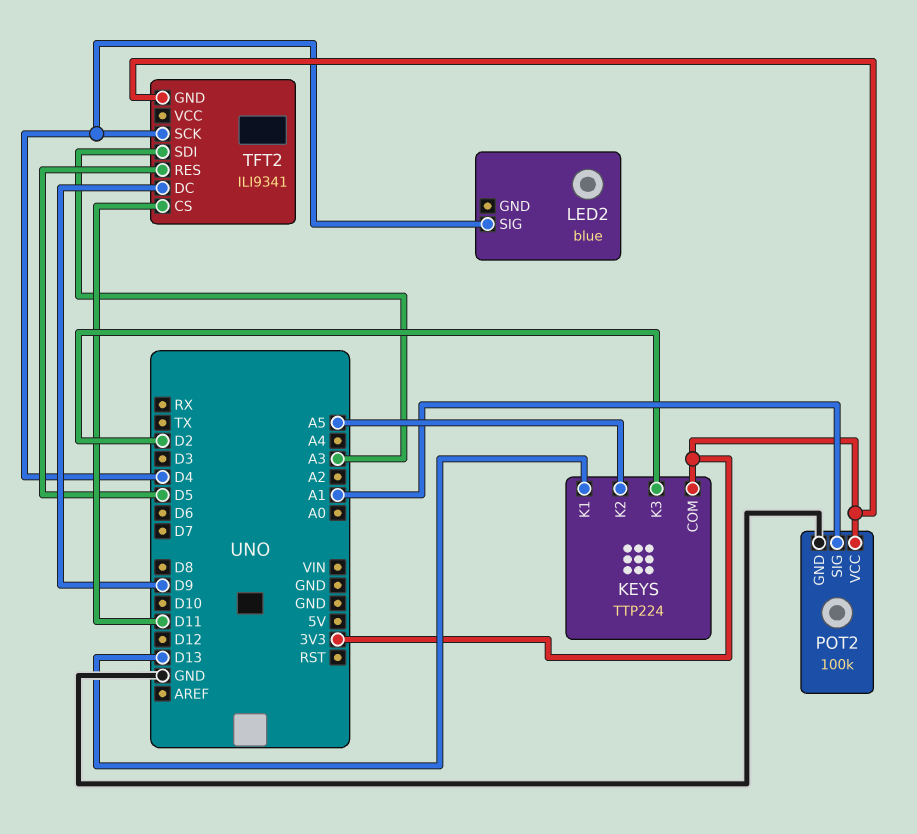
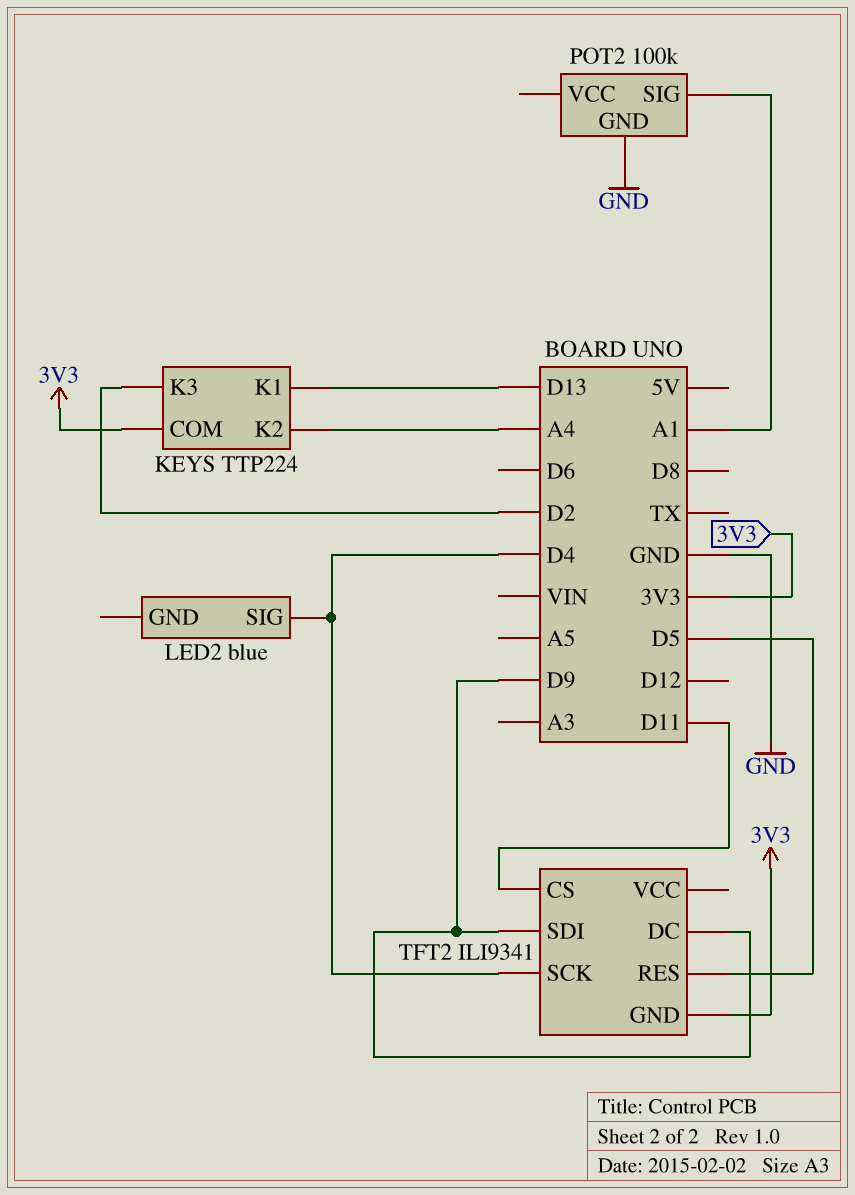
KEYS pin K2: A5 -> A4
POT2 pin VCC: 3V3 -> none
TFT2 pin SDI: A3 -> D9

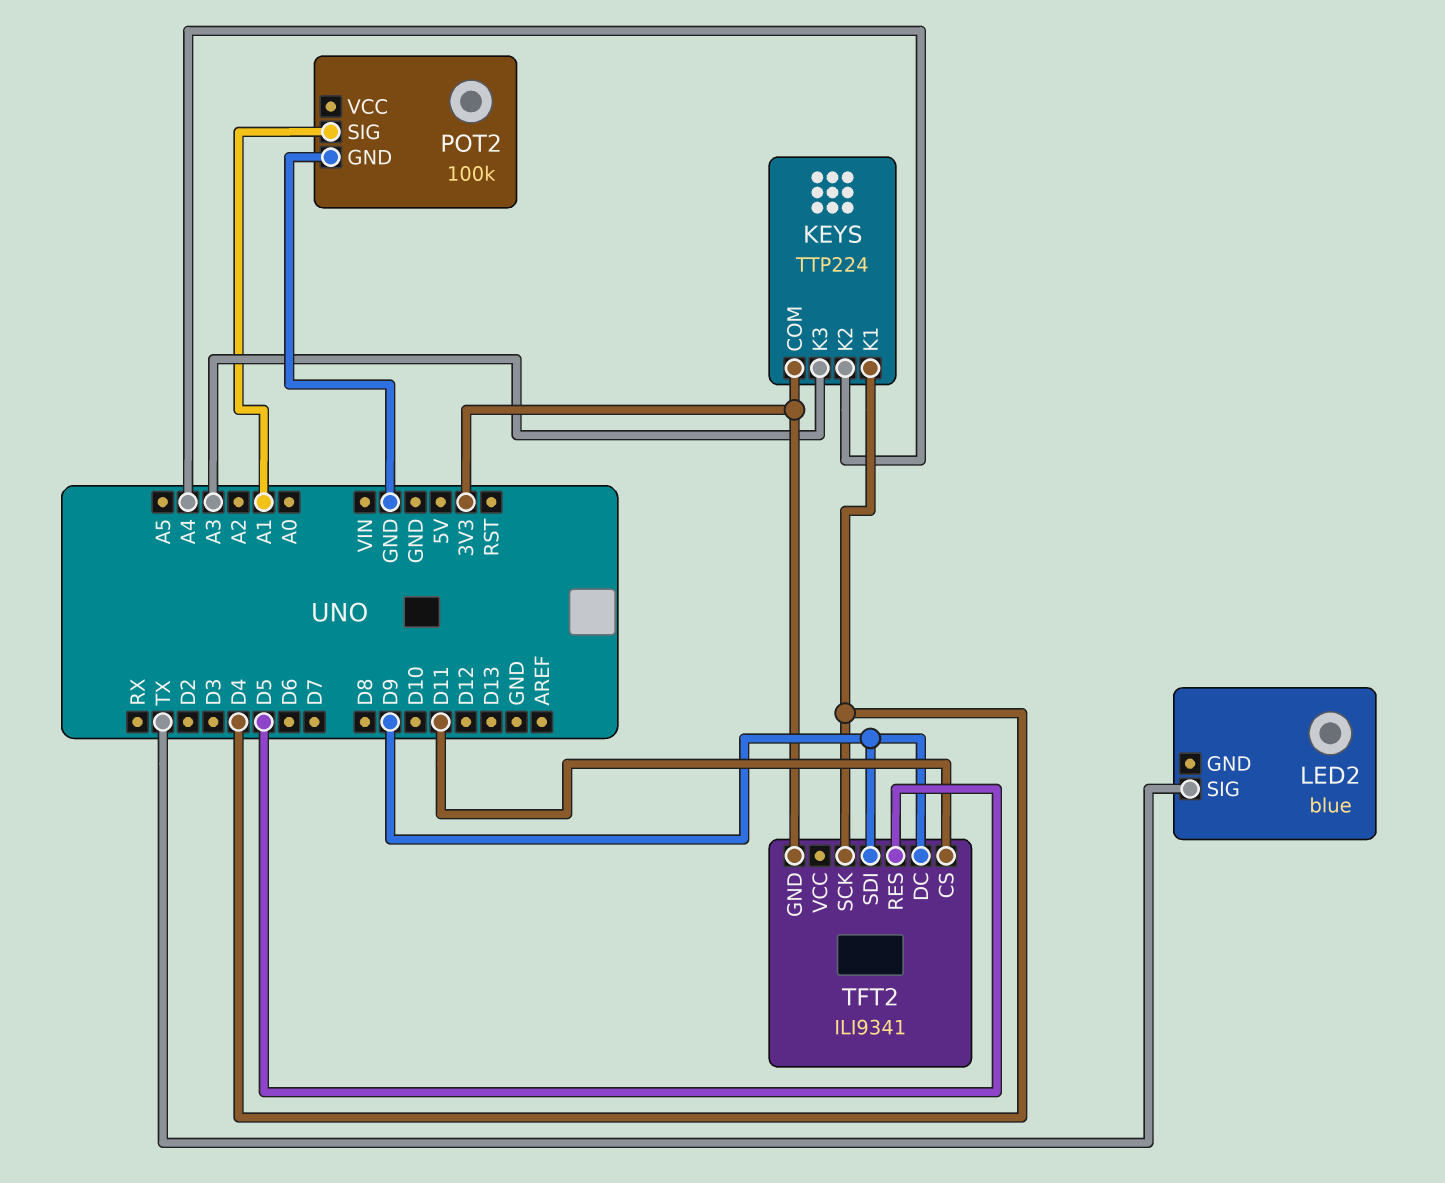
KEYS pin K1: D13 -> D4
KEYS pin K3: D2 -> A3
LED2 pin SIG: D4 -> TX

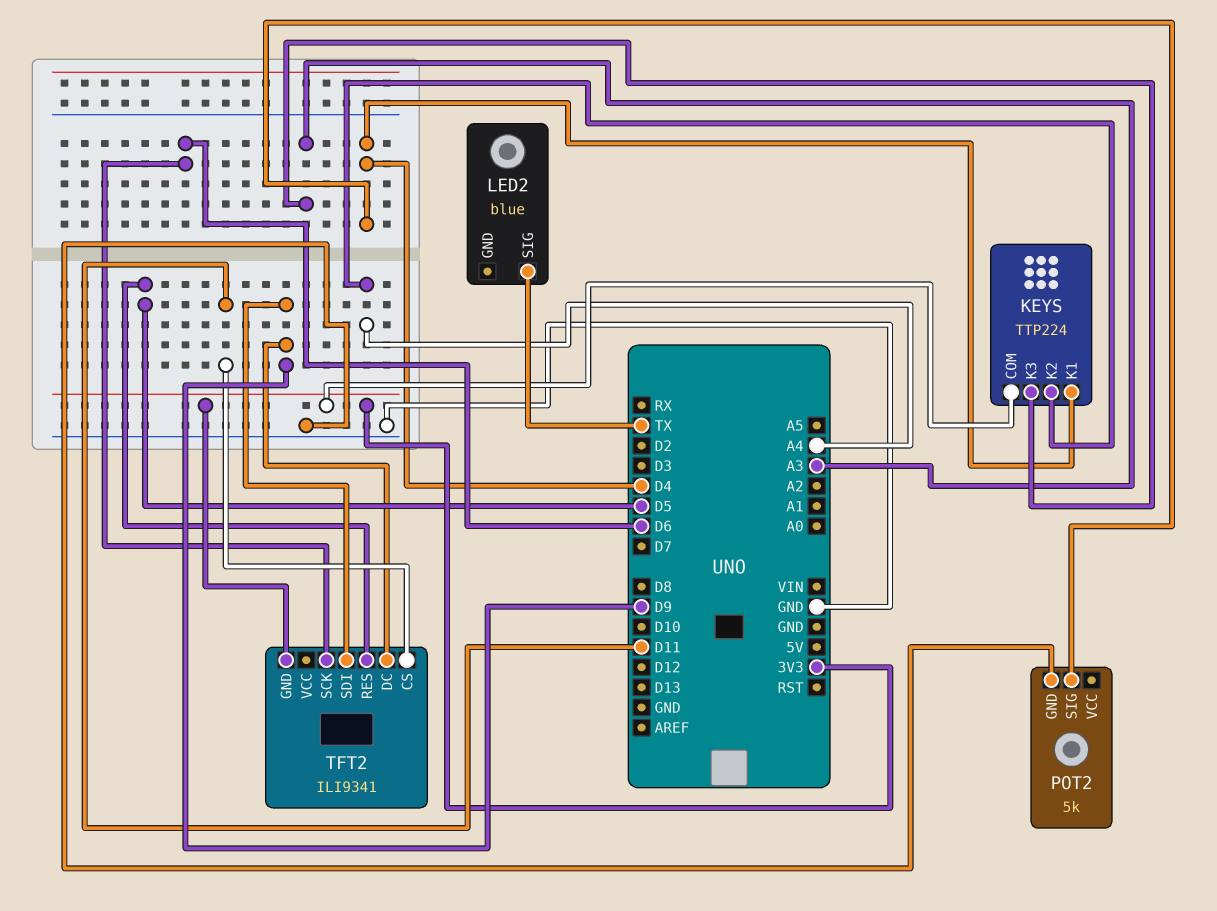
POT2: 100k -> 5k
POT2 pin SIG: A1 -> D4
TFT2 pin SCK: D4 -> D6

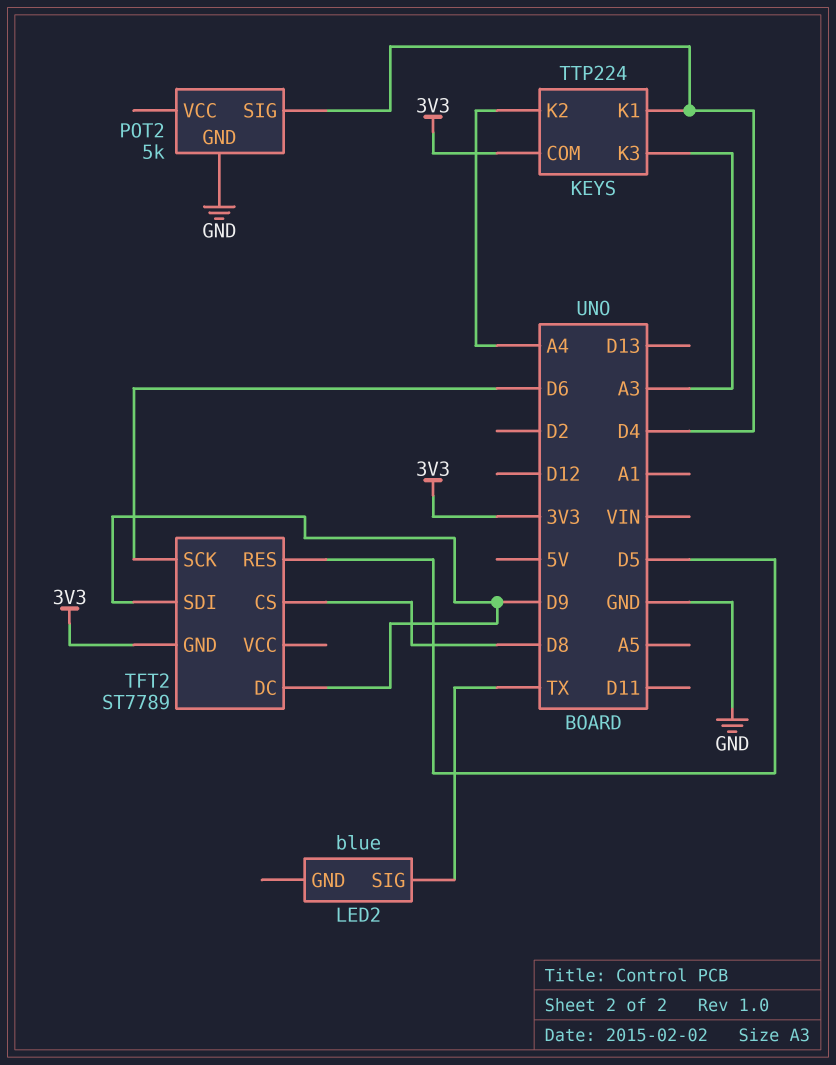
TFT2: ILI9341 -> ST7789
TFT2 pin CS: D11 -> D8

